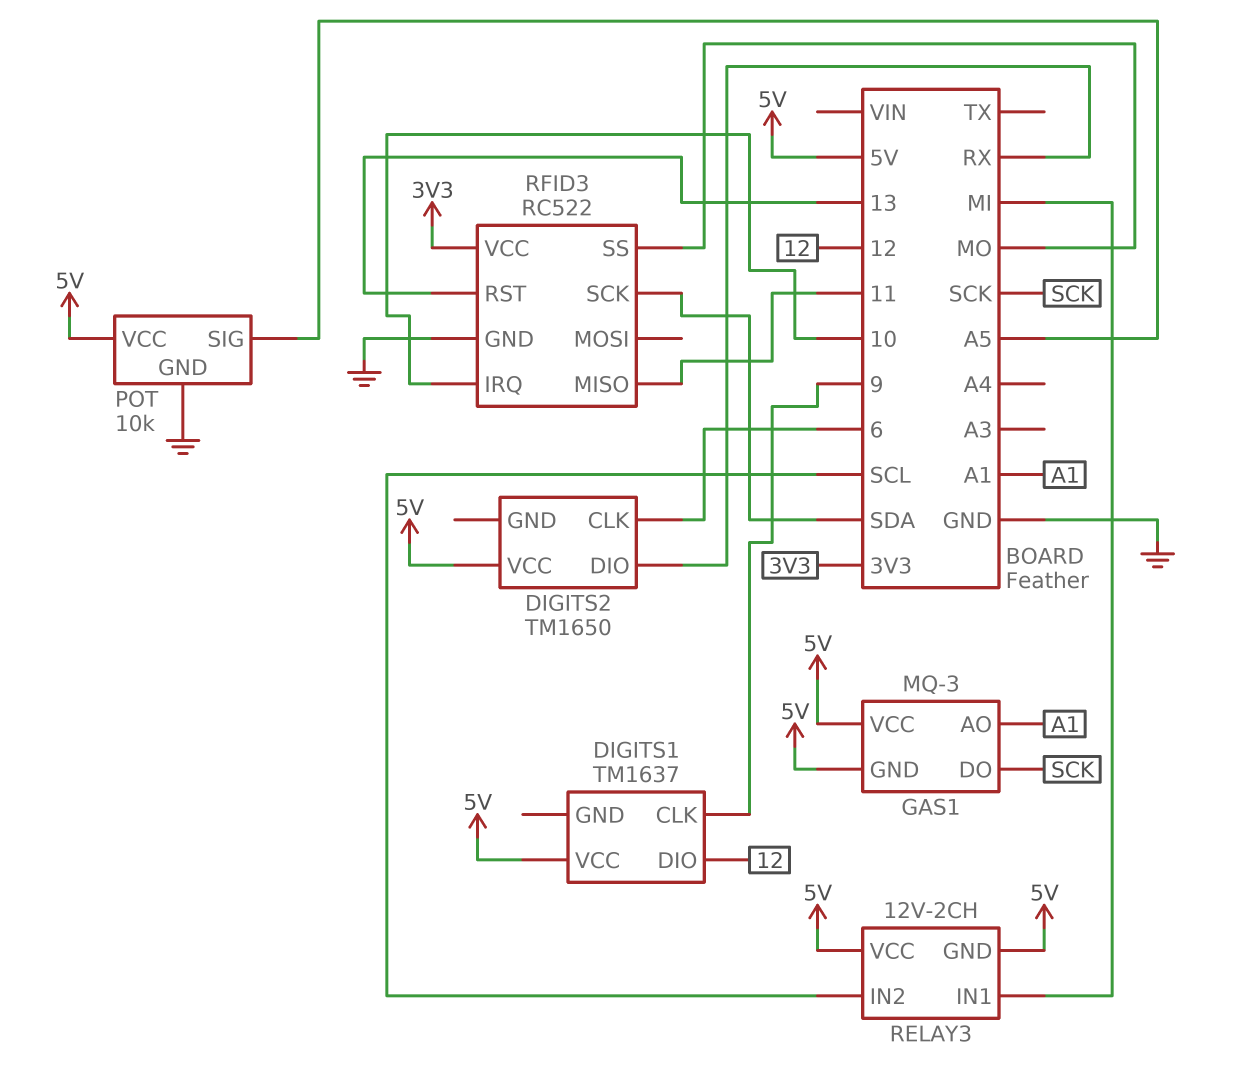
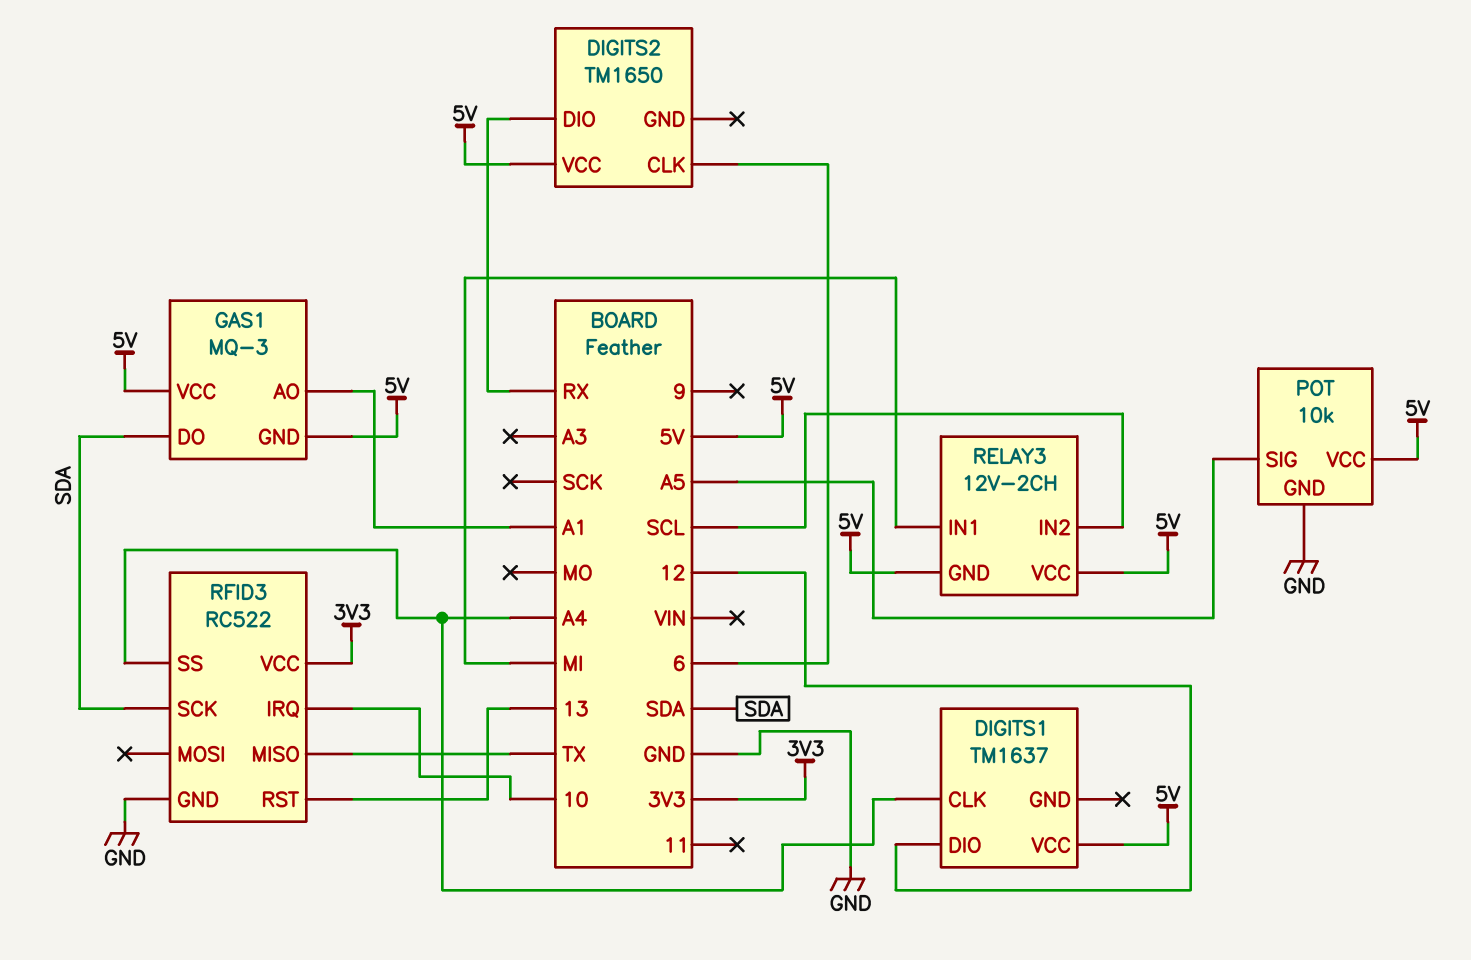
DIGITS1 pin CLK: 9 -> A4
GAS1 pin DO: SCK -> SDA
RFID3 pin MISO: 11 -> TX
RFID3 pin SS: MO -> A4

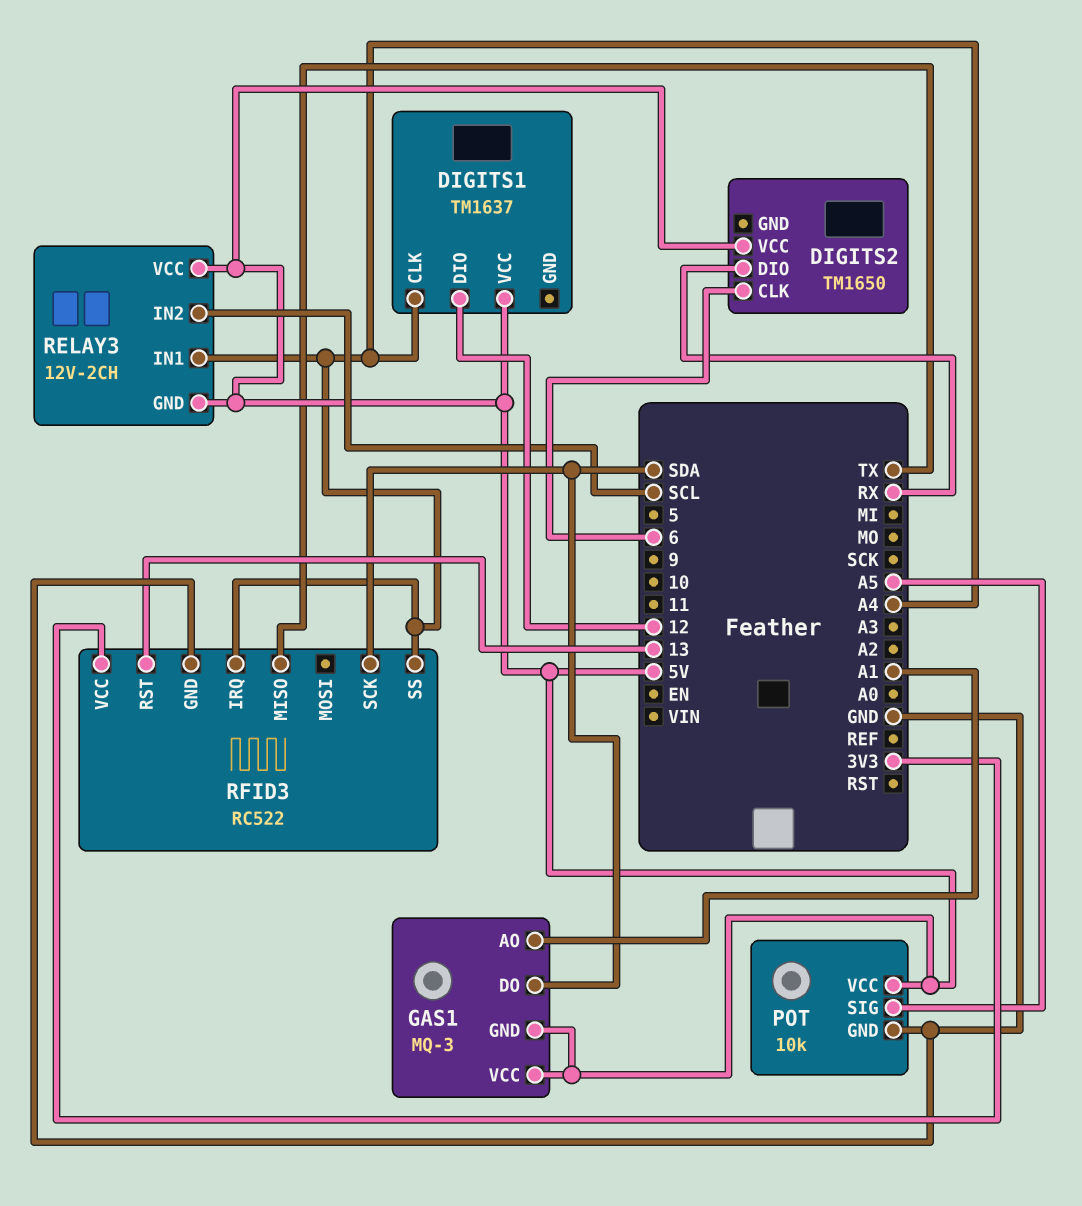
RELAY3 pin IN1: MI -> A4
RFID3 pin IRQ: 10 -> A4

